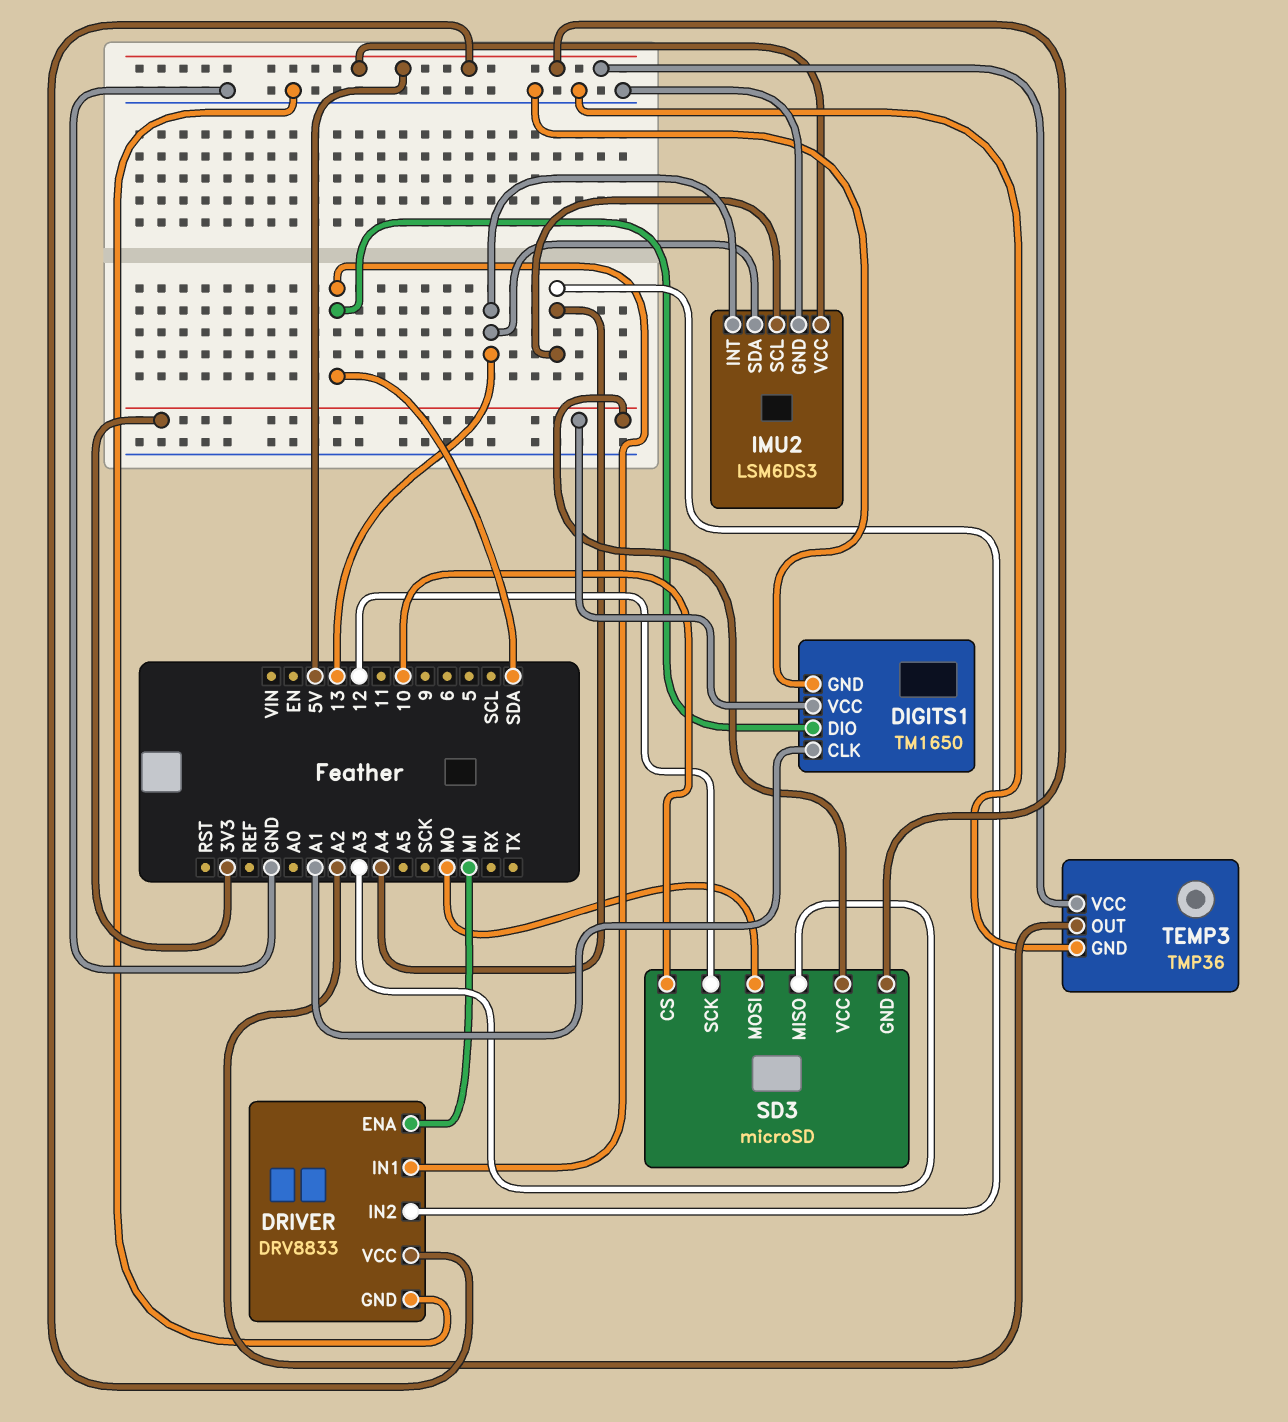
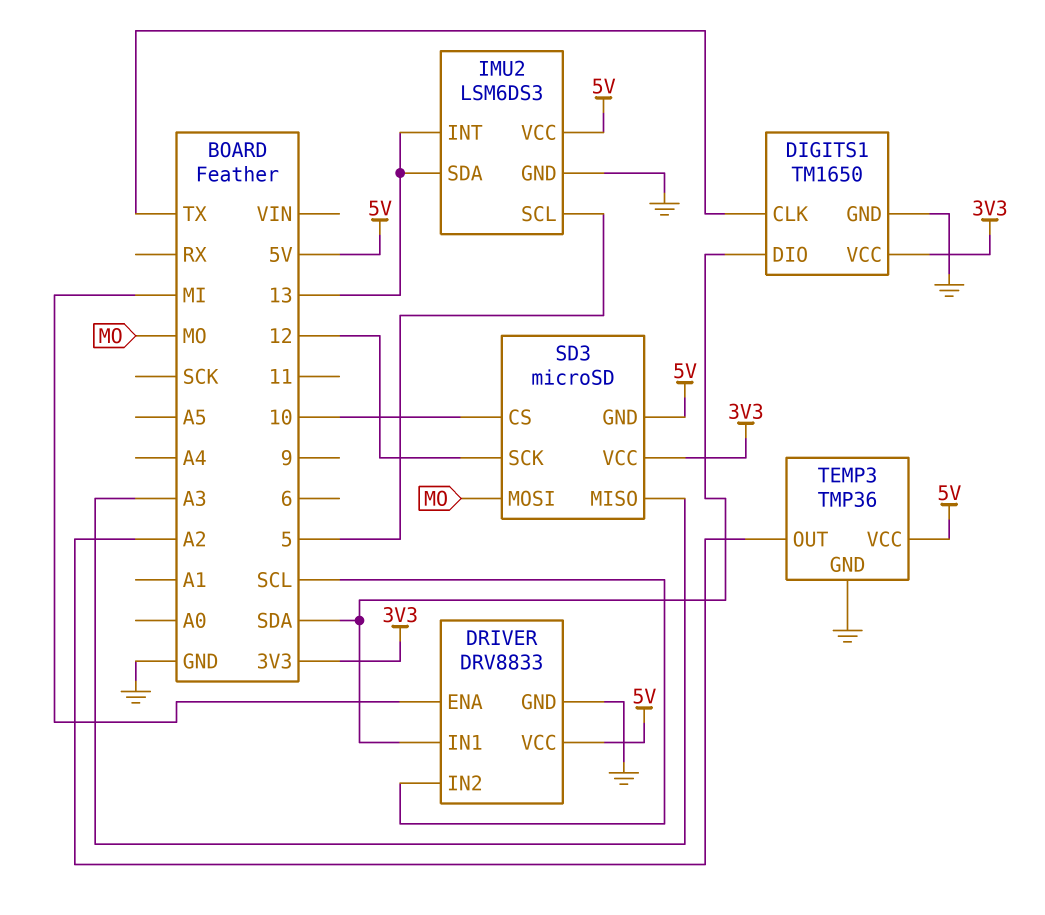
DIGITS1 pin CLK: A1 -> TX
DRIVER pin IN2: A4 -> SCL
IMU2 pin SCL: A4 -> 5

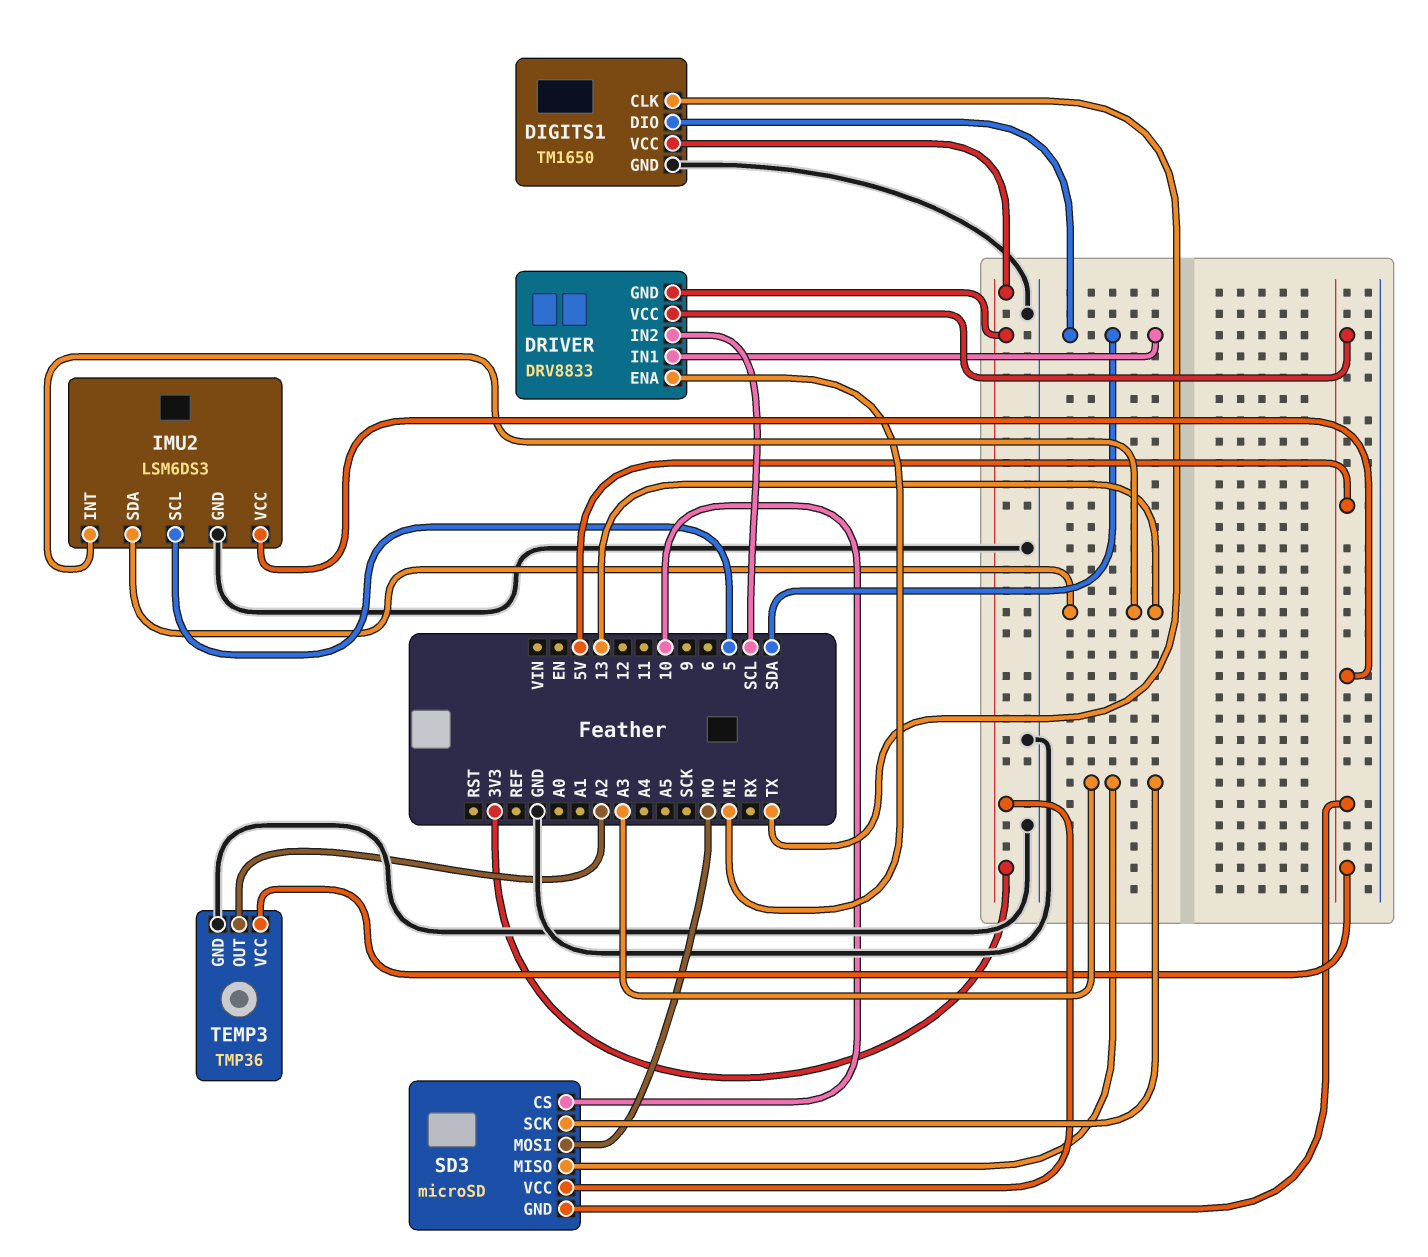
DRIVER pin GND: GND -> 3V3
SD3 pin SCK: 12 -> A3

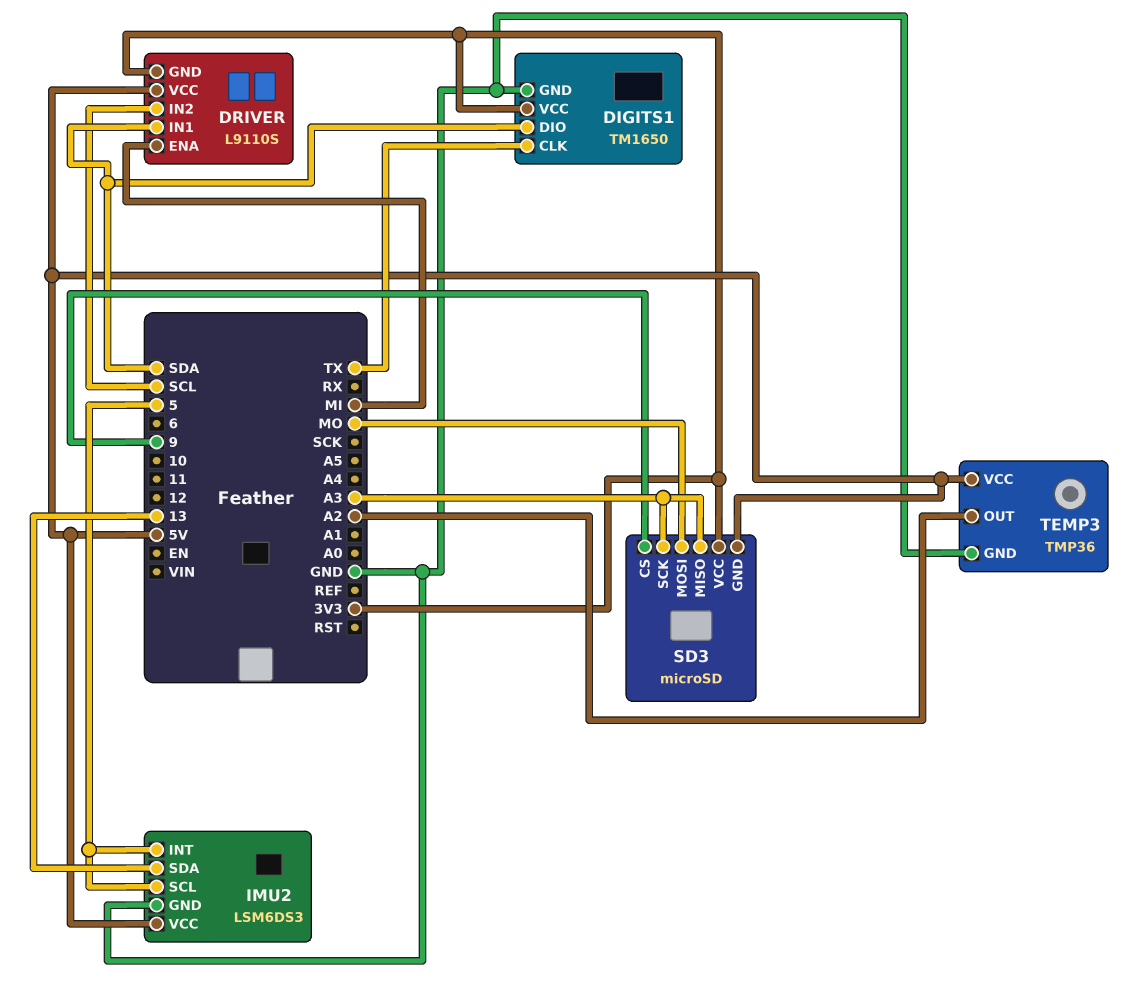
DRIVER: DRV8833 -> L9110S
IMU2 pin INT: 13 -> 5
SD3 pin CS: 10 -> 9

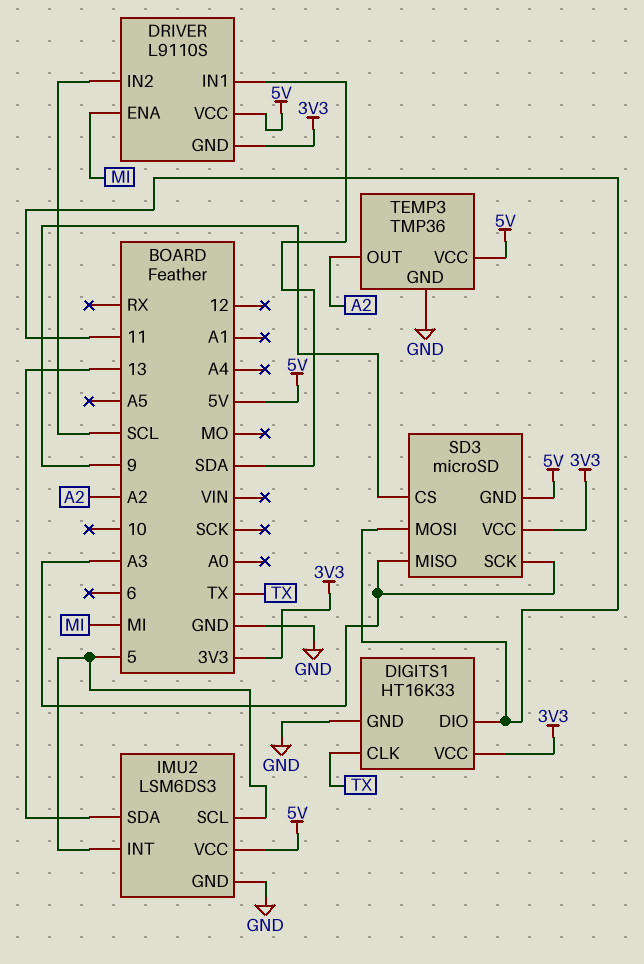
DIGITS1: TM1650 -> HT16K33
DIGITS1 pin DIO: SDA -> 11
SD3 pin MOSI: MO -> 11

